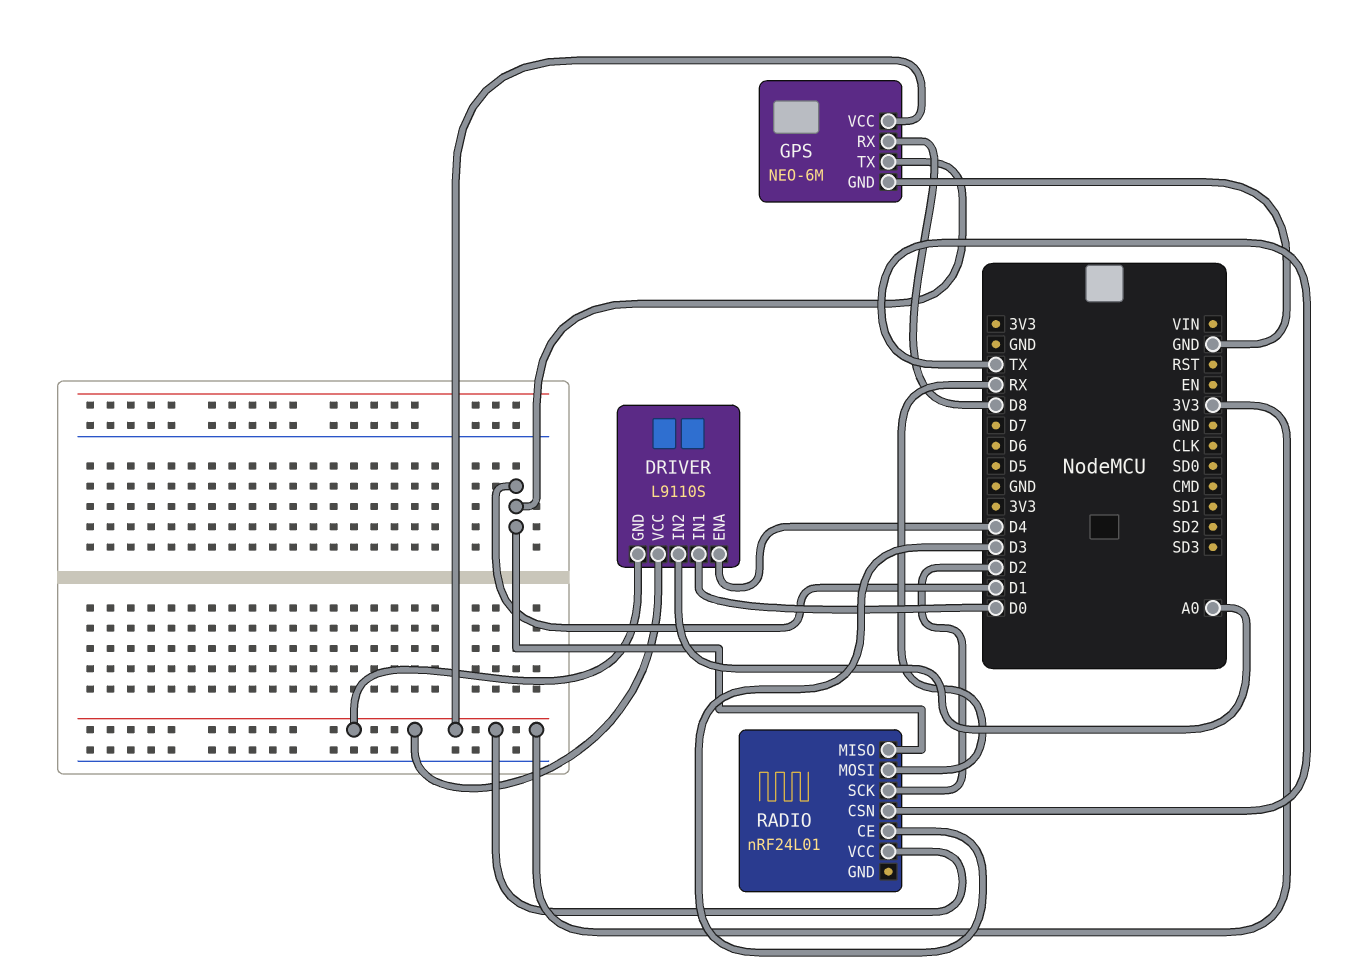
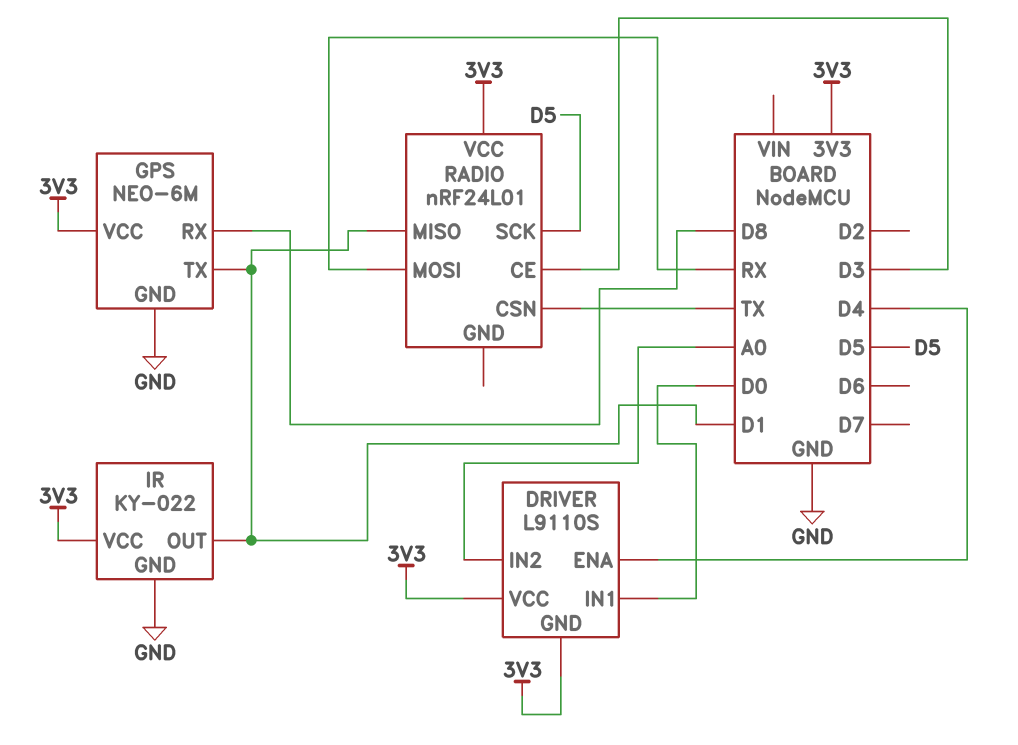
IR: none -> KY-022
IR pin GND: none -> GND
IR pin OUT: none -> D1
IR pin VCC: none -> 3V3
RADIO pin SCK: D2 -> D5

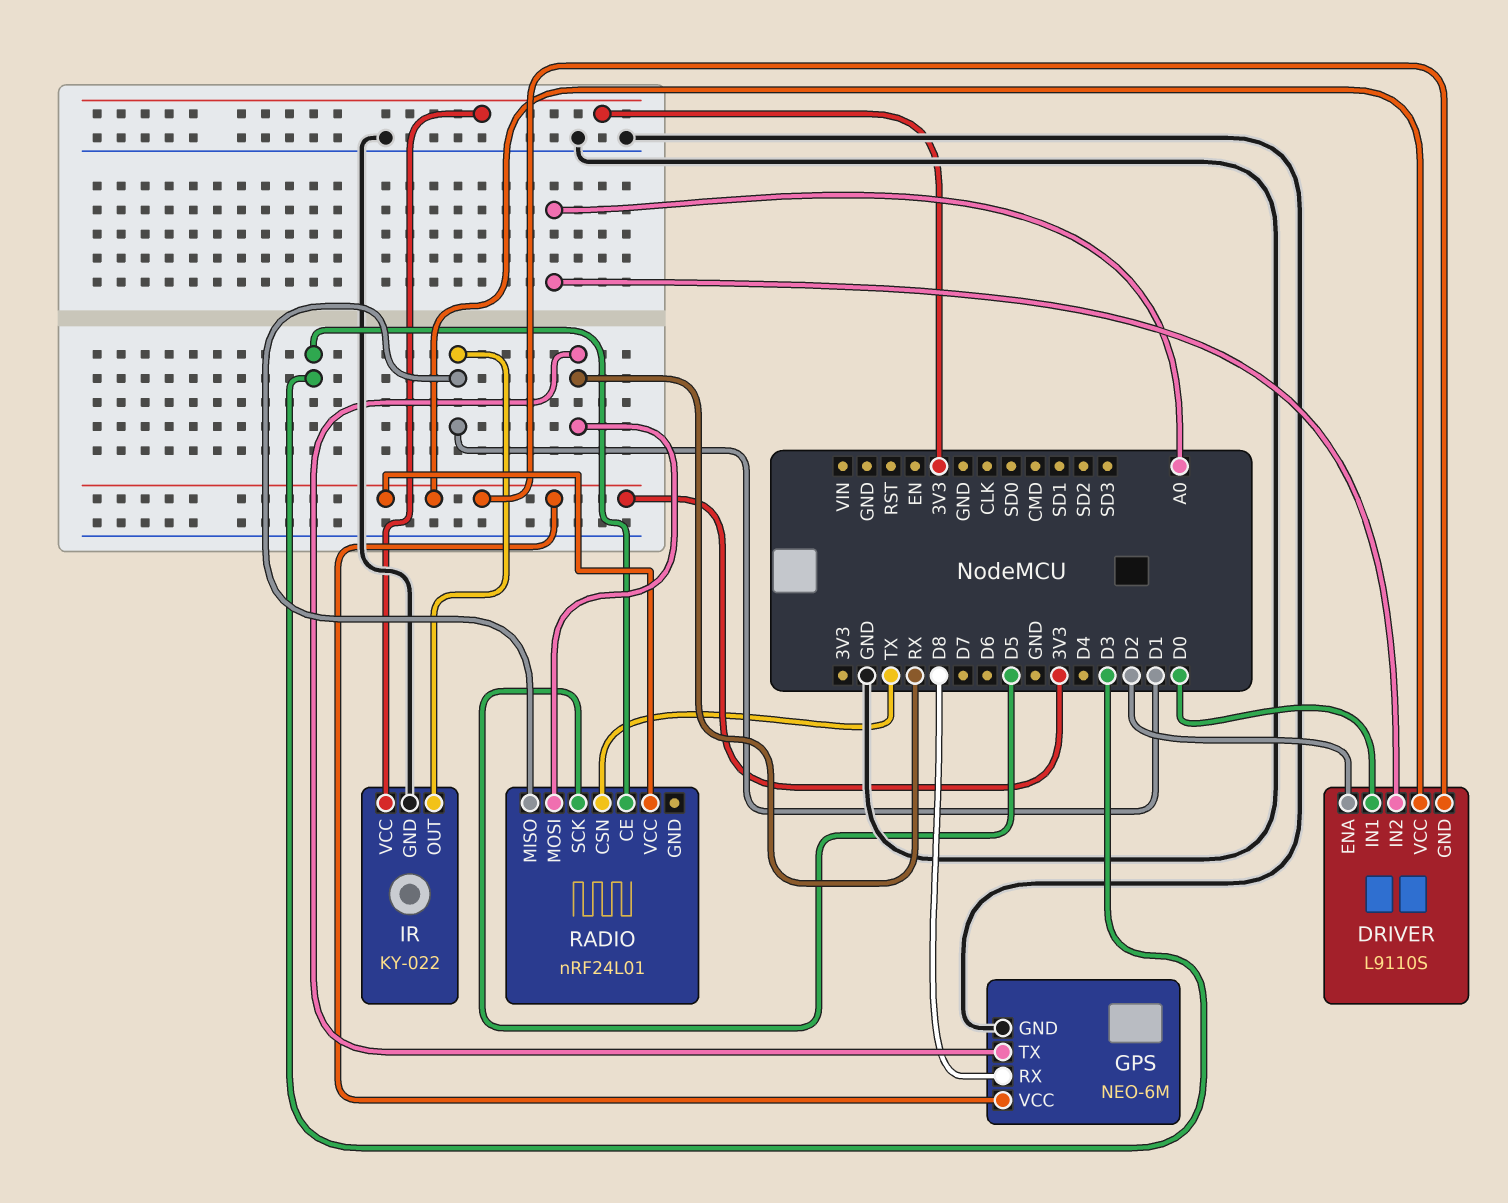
DRIVER pin ENA: D4 -> D2
GPS pin TX: D1 -> RX

